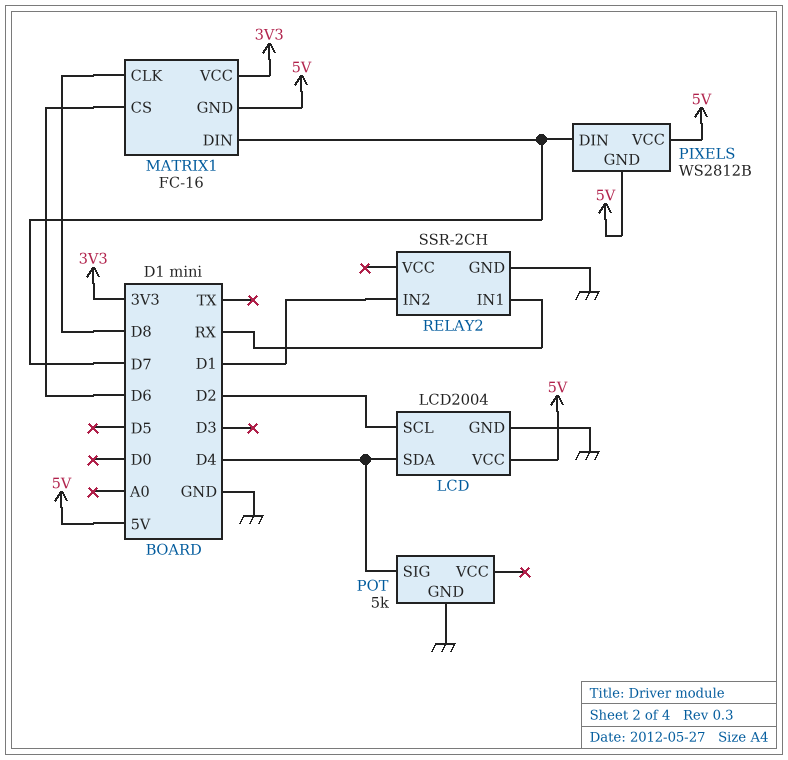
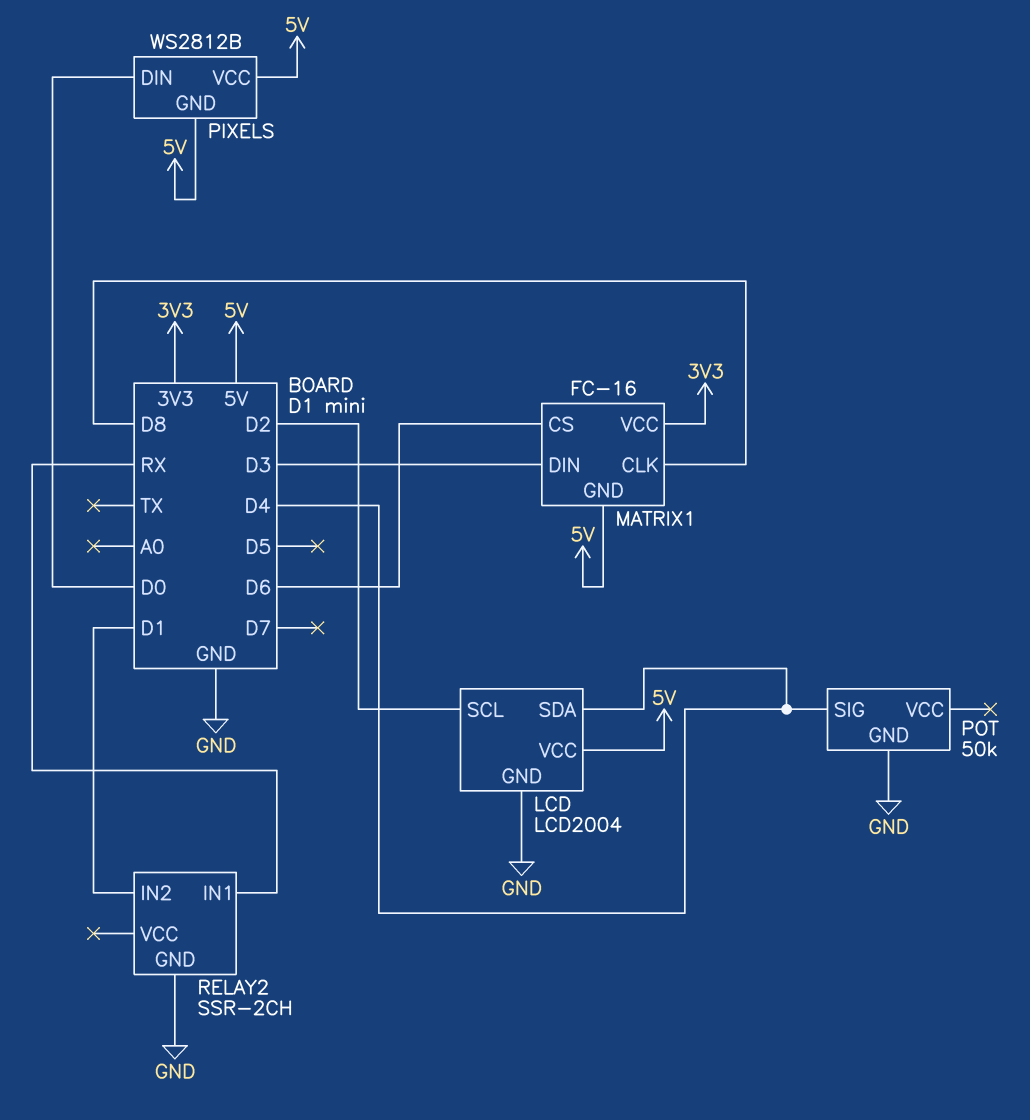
MATRIX1 pin DIN: D7 -> D3
PIXELS pin DIN: D7 -> D0
POT: 5k -> 50k

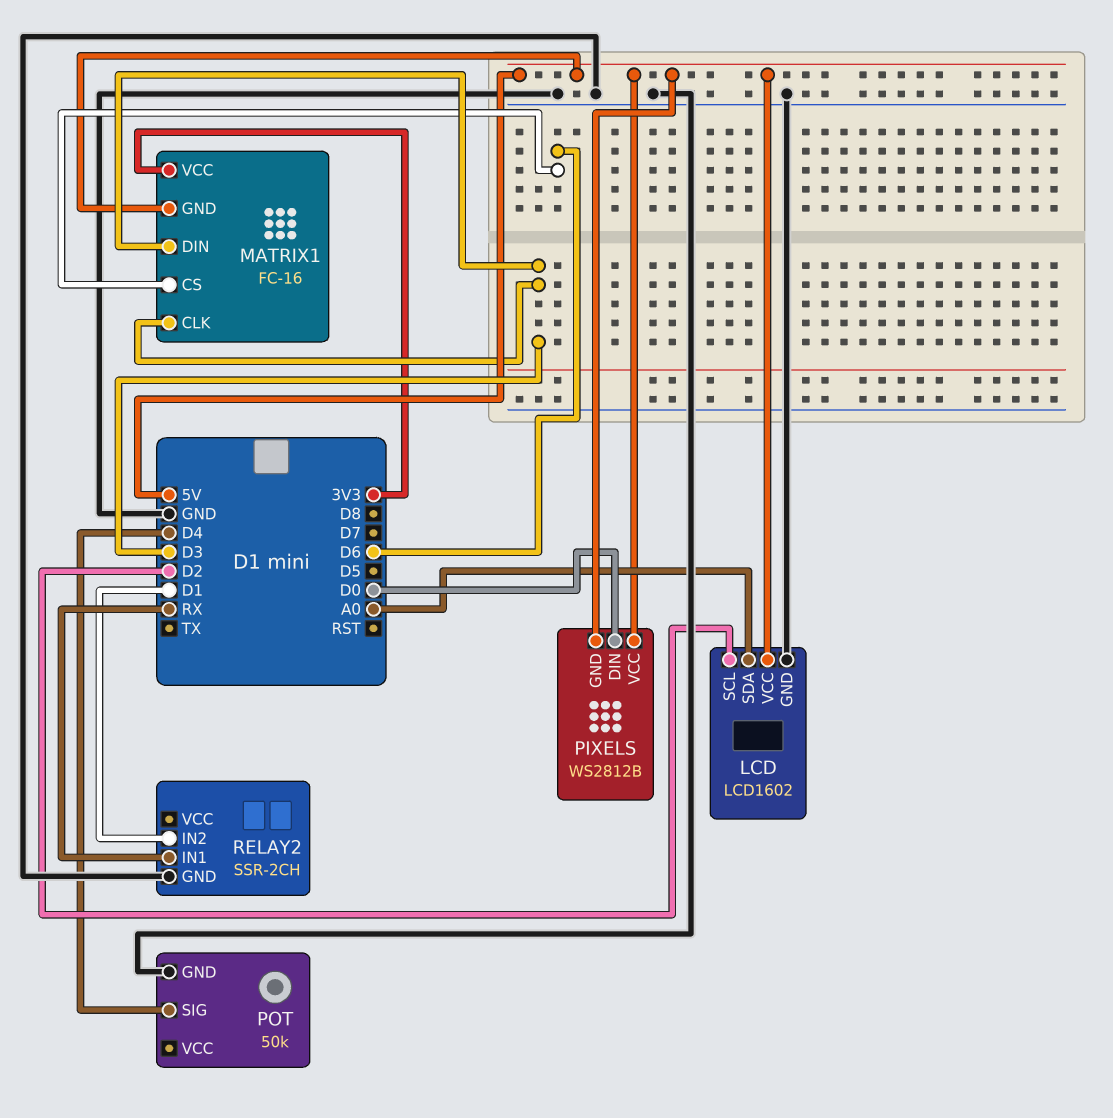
LCD: LCD2004 -> LCD1602
LCD pin SDA: D4 -> A0
MATRIX1 pin CLK: D8 -> D3

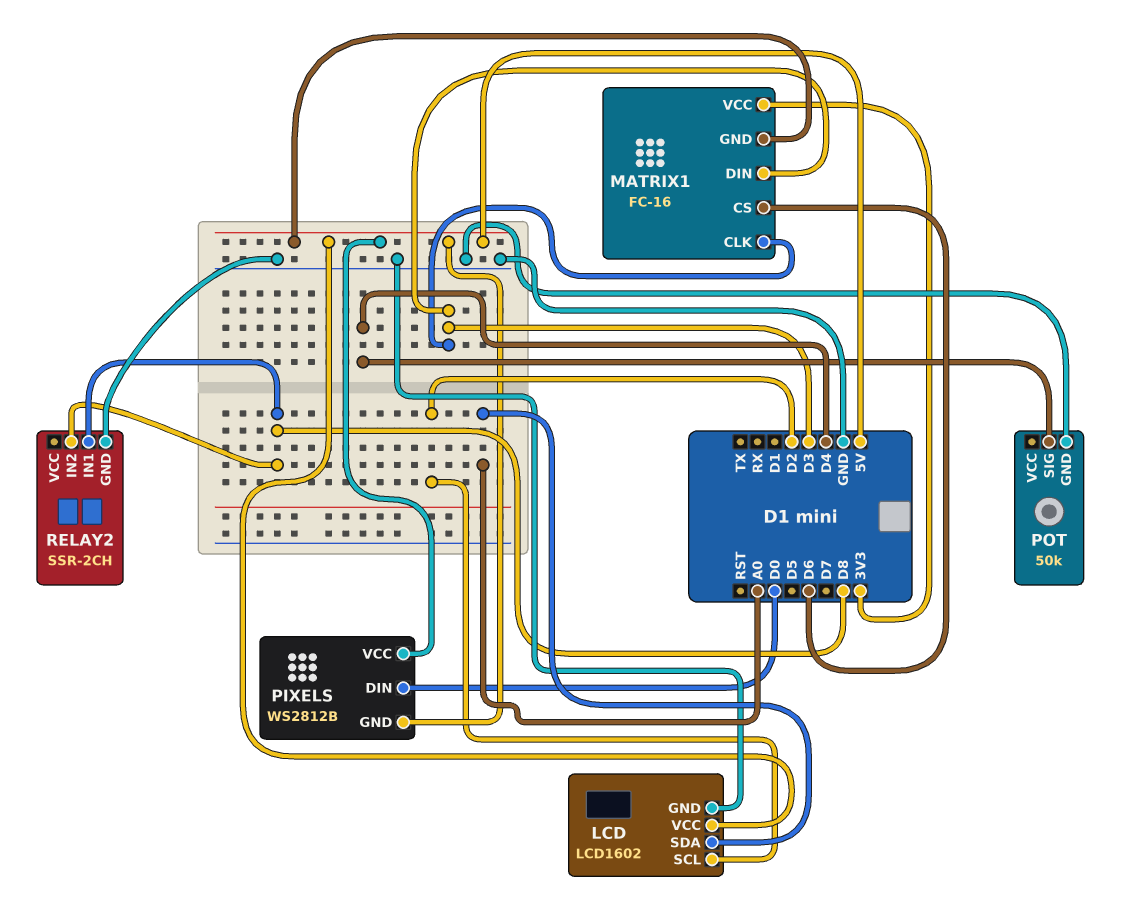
RELAY2 pin IN1: RX -> D8
RELAY2 pin IN2: D1 -> D8

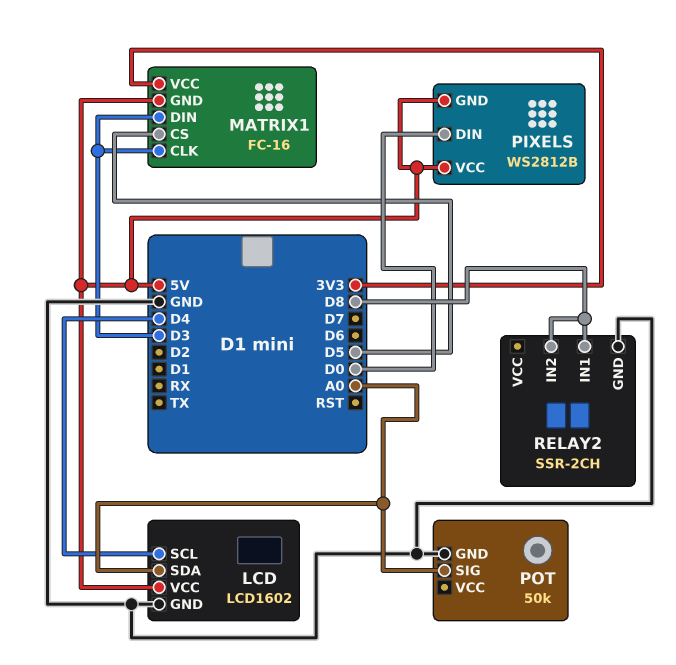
LCD pin SCL: D2 -> D4
MATRIX1 pin CS: D6 -> D5
POT pin SIG: D4 -> A0

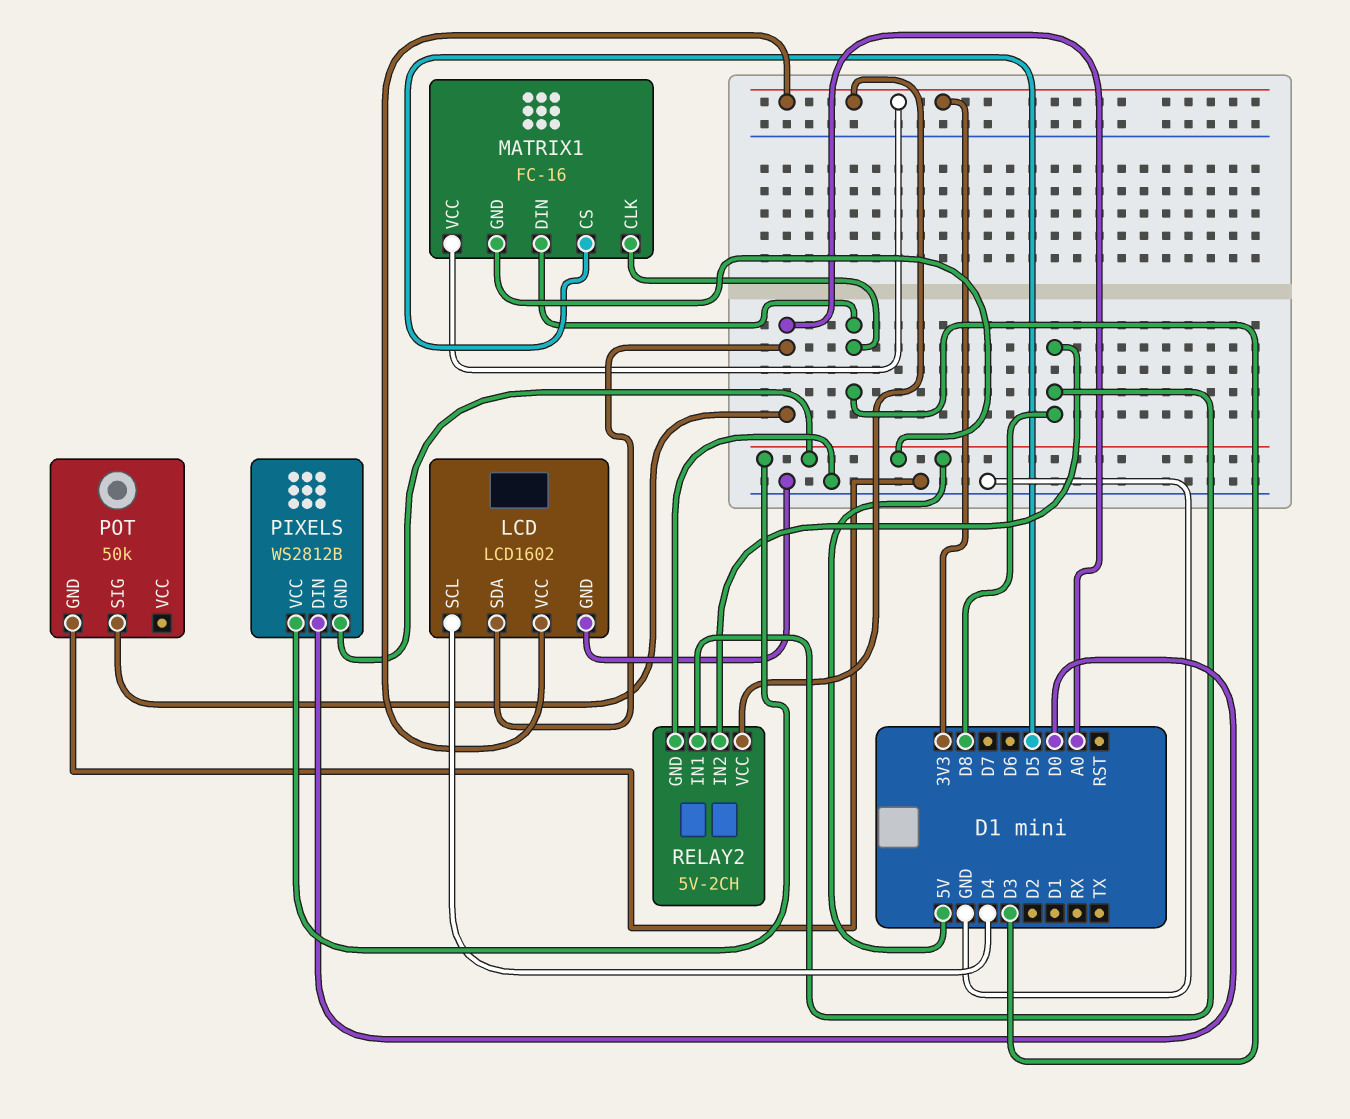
LCD pin VCC: 5V -> 3V3
RELAY2: SSR-2CH -> 5V-2CH
RELAY2 pin VCC: none -> 3V3

